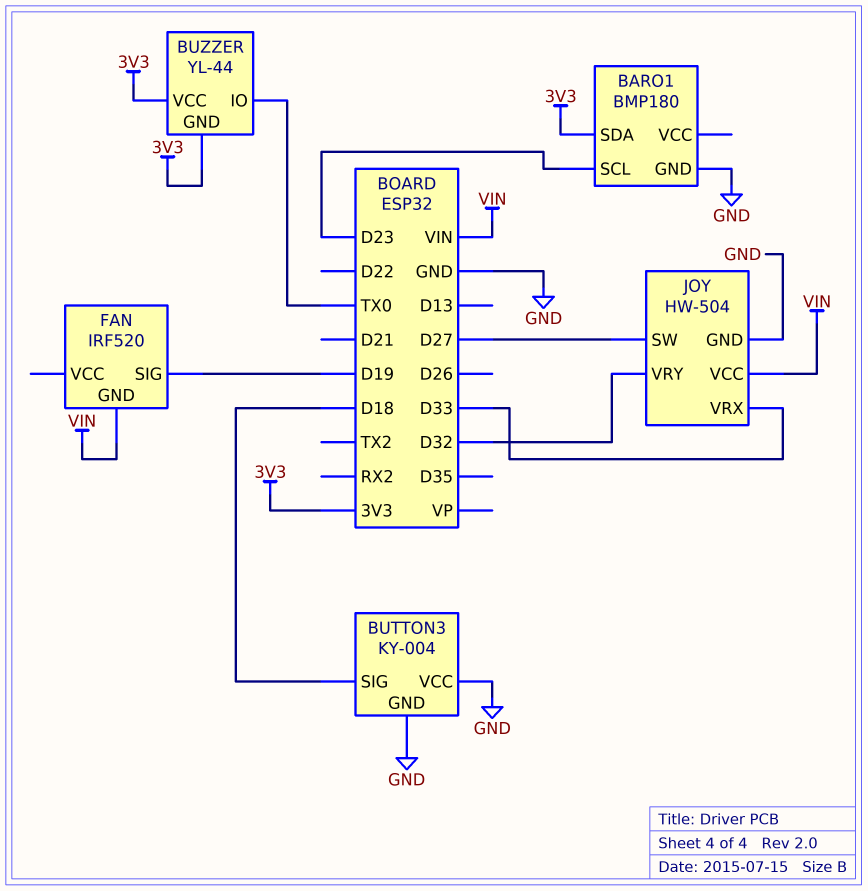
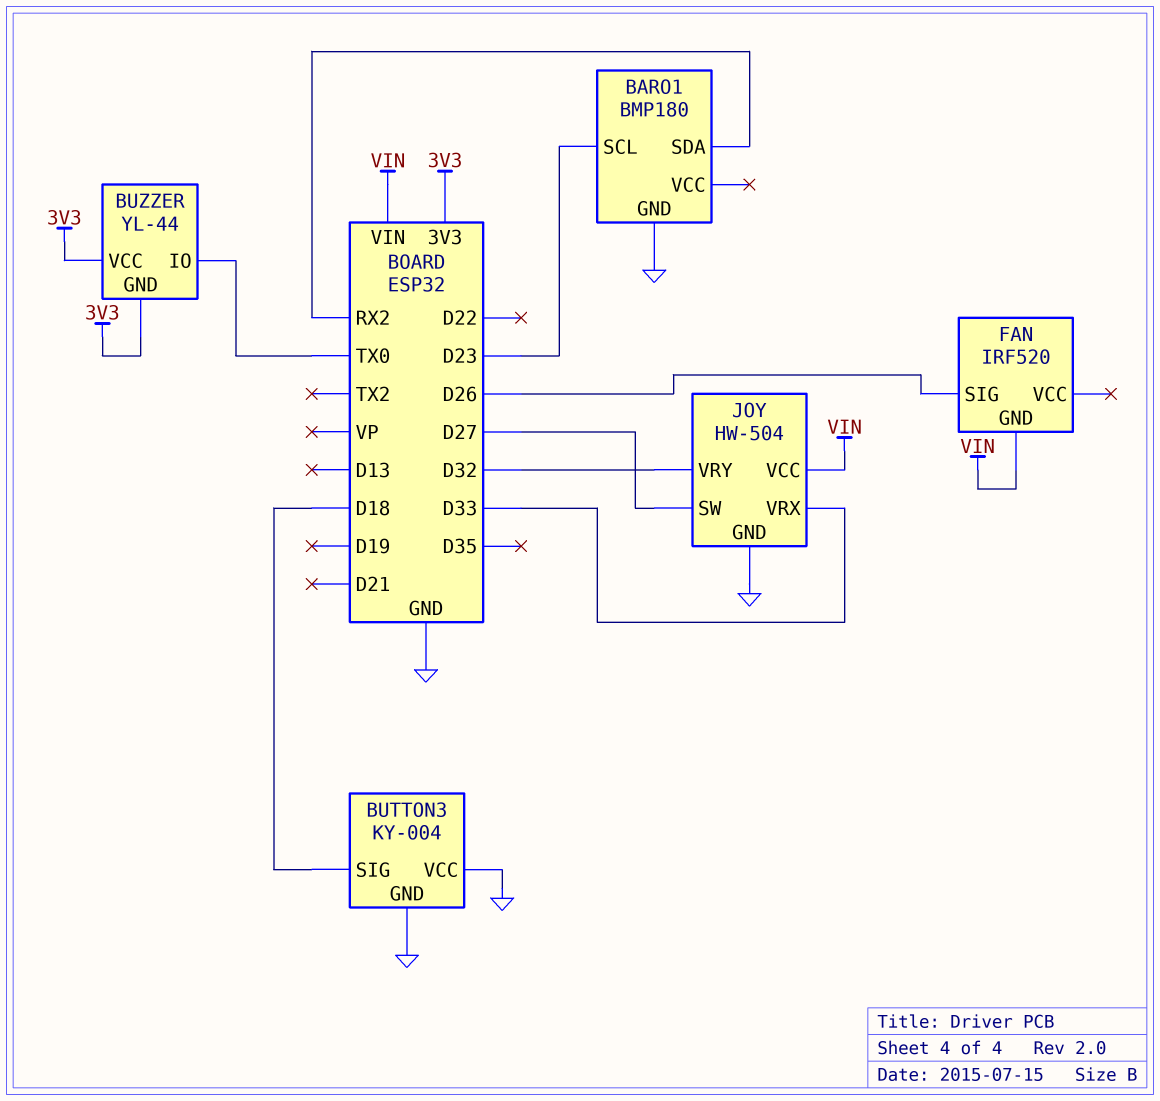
BARO1 pin SDA: 3V3 -> RX2
FAN pin SIG: D19 -> D26

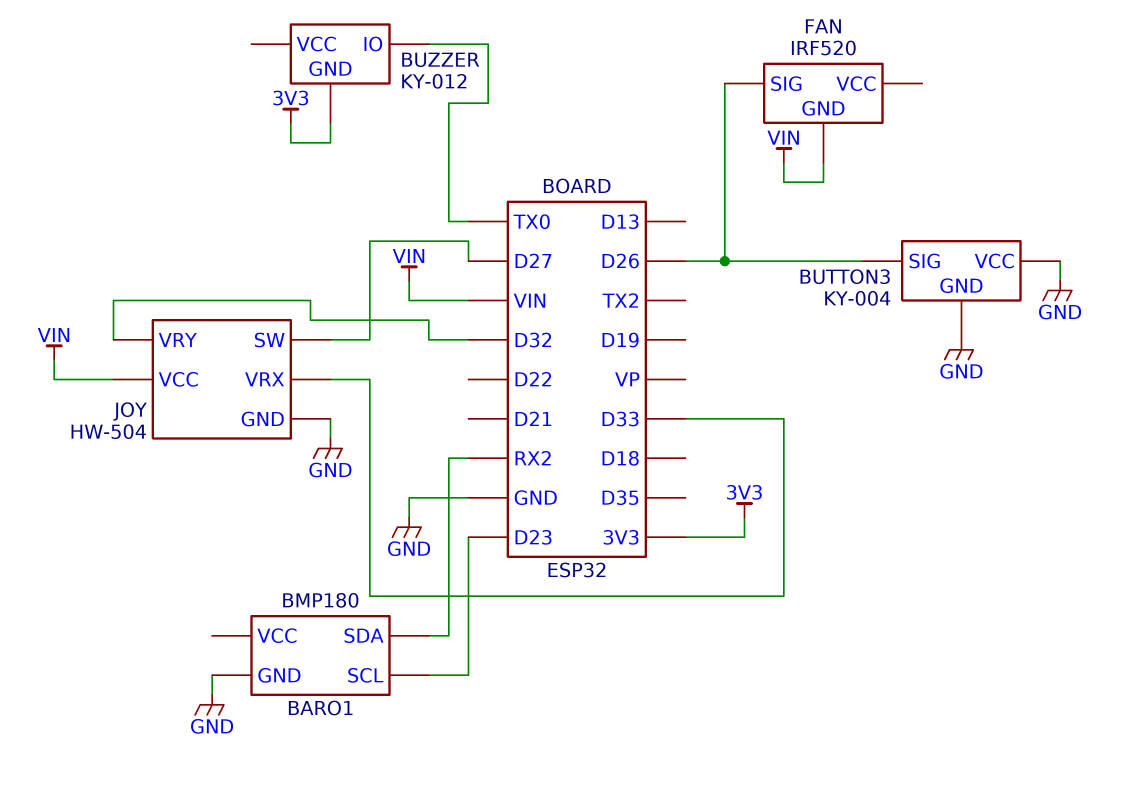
BUTTON3 pin SIG: D18 -> D26
BUZZER: YL-44 -> KY-012
BUZZER pin VCC: 3V3 -> none

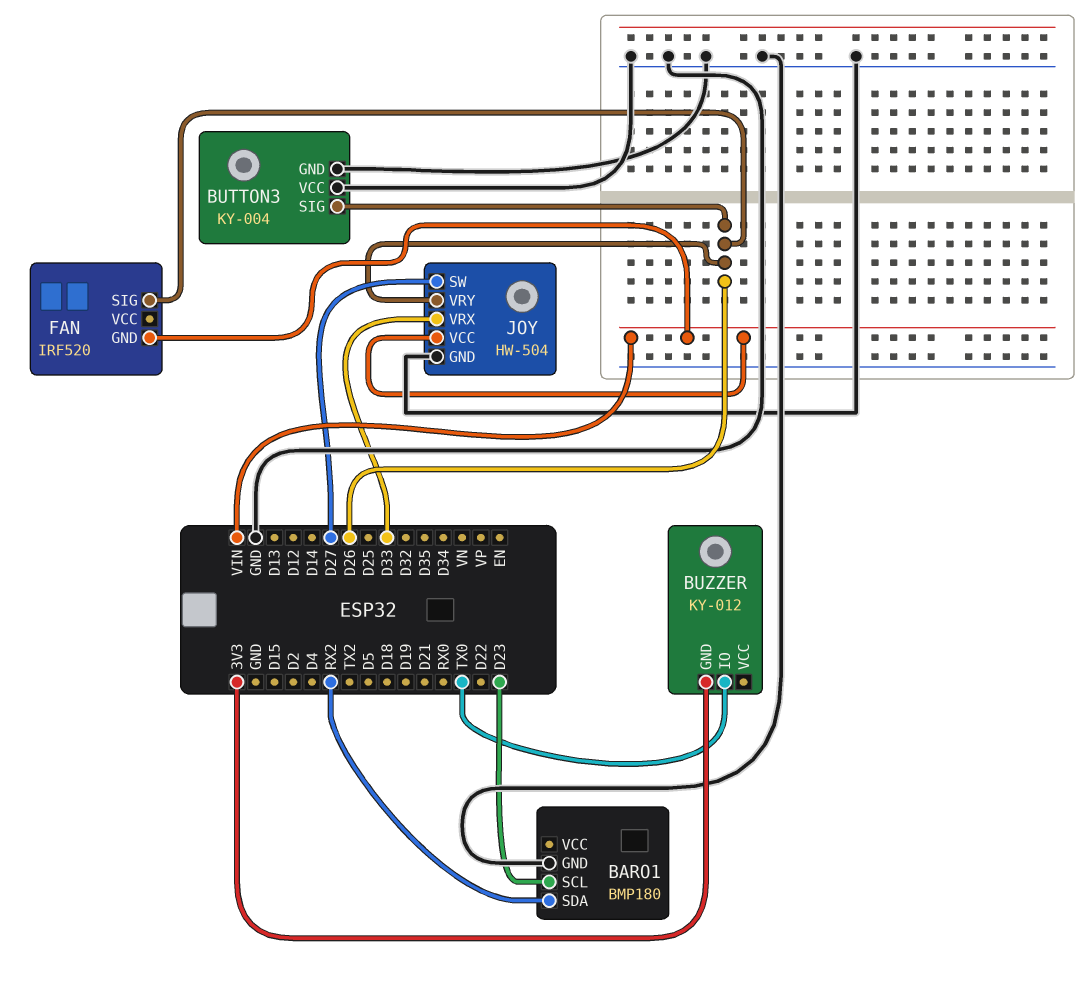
JOY pin VRY: D32 -> D26

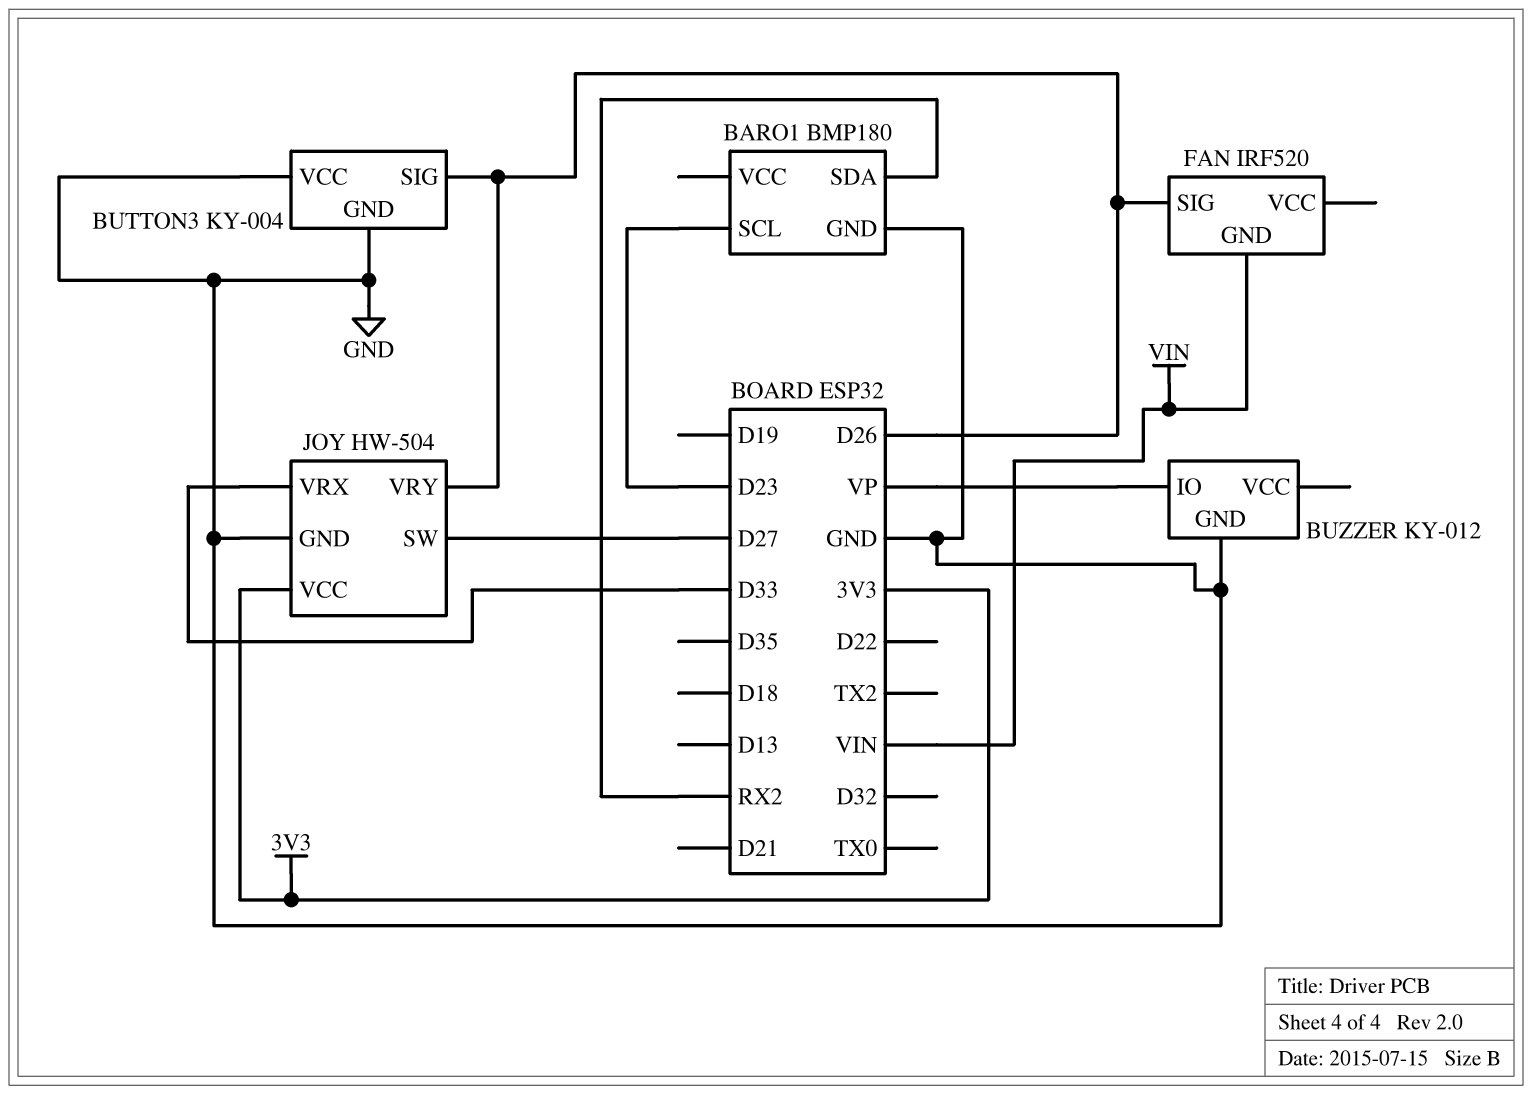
BUZZER pin GND: 3V3 -> GND
BUZZER pin IO: TX0 -> VP
JOY pin VCC: VIN -> 3V3

